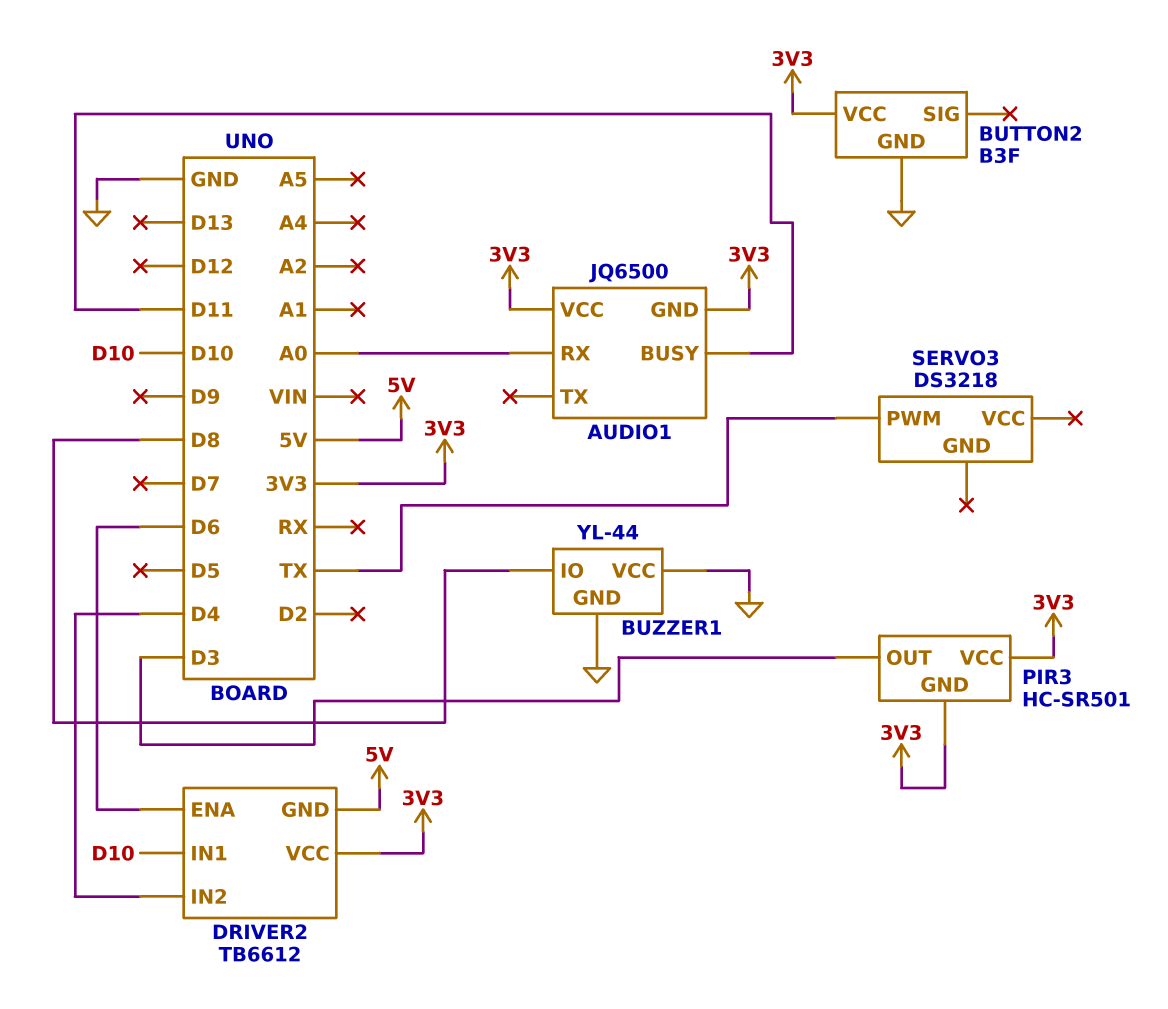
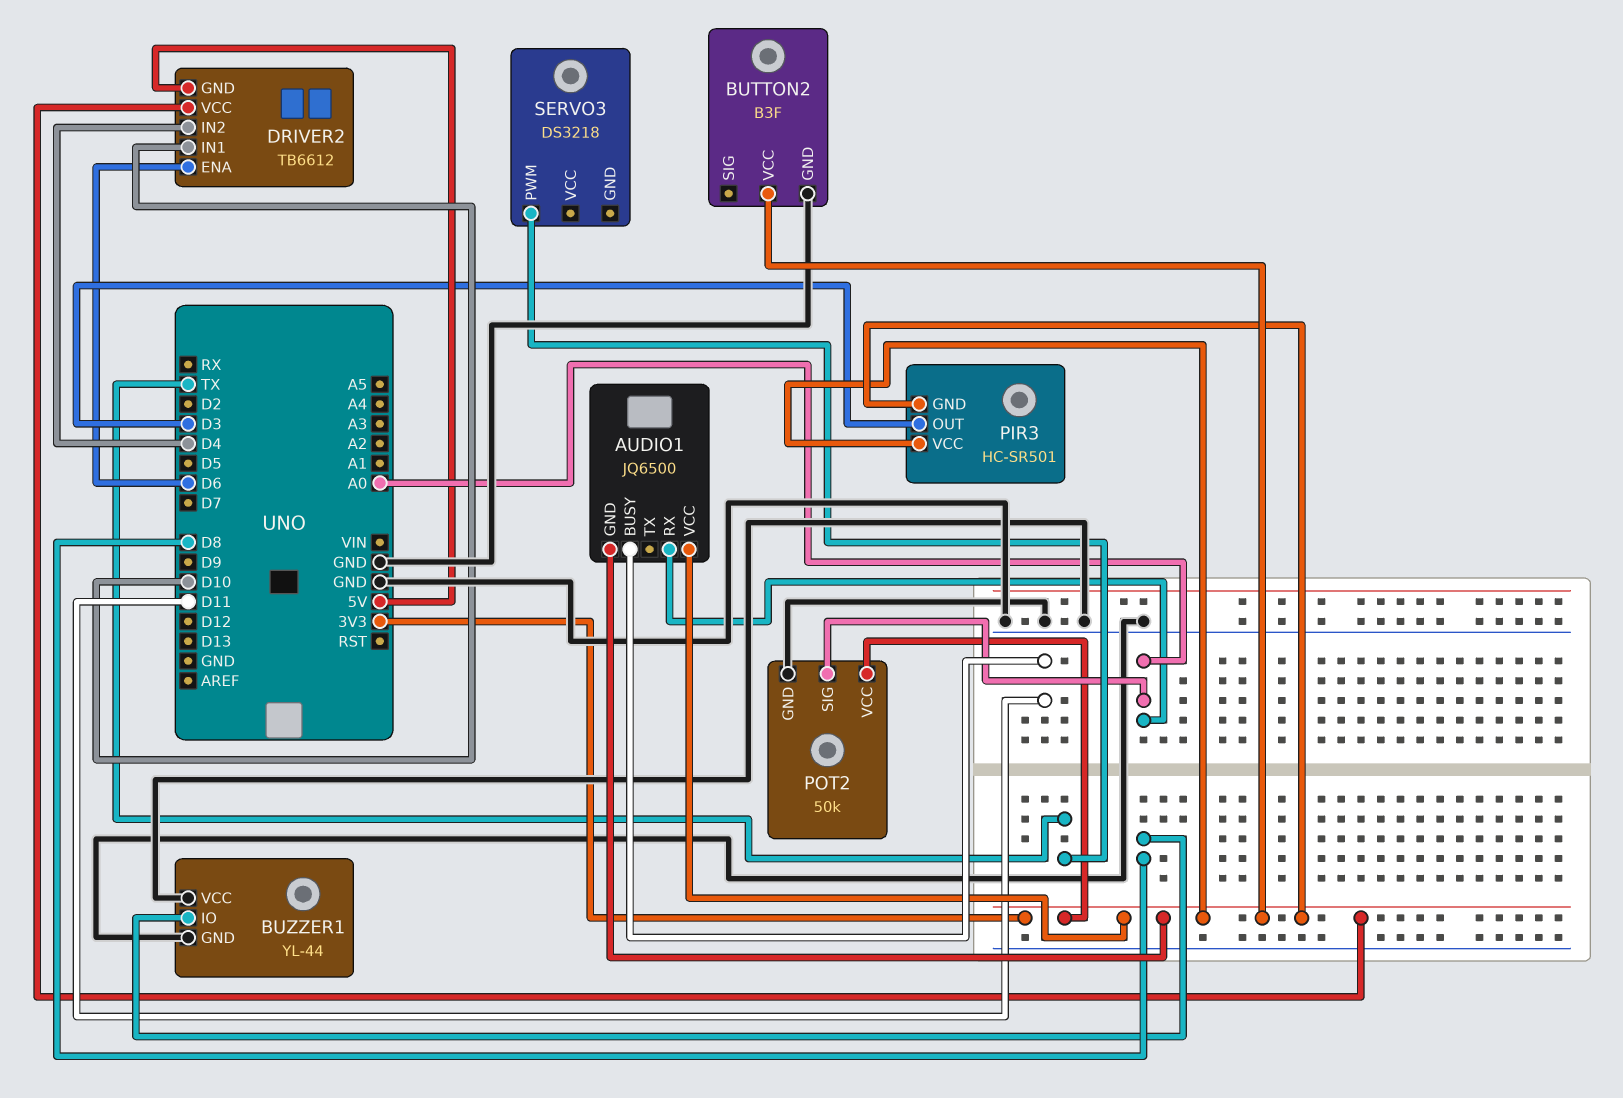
POT2: none -> 50k
POT2 pin GND: none -> GND
POT2 pin SIG: none -> A0
POT2 pin VCC: none -> 3V3

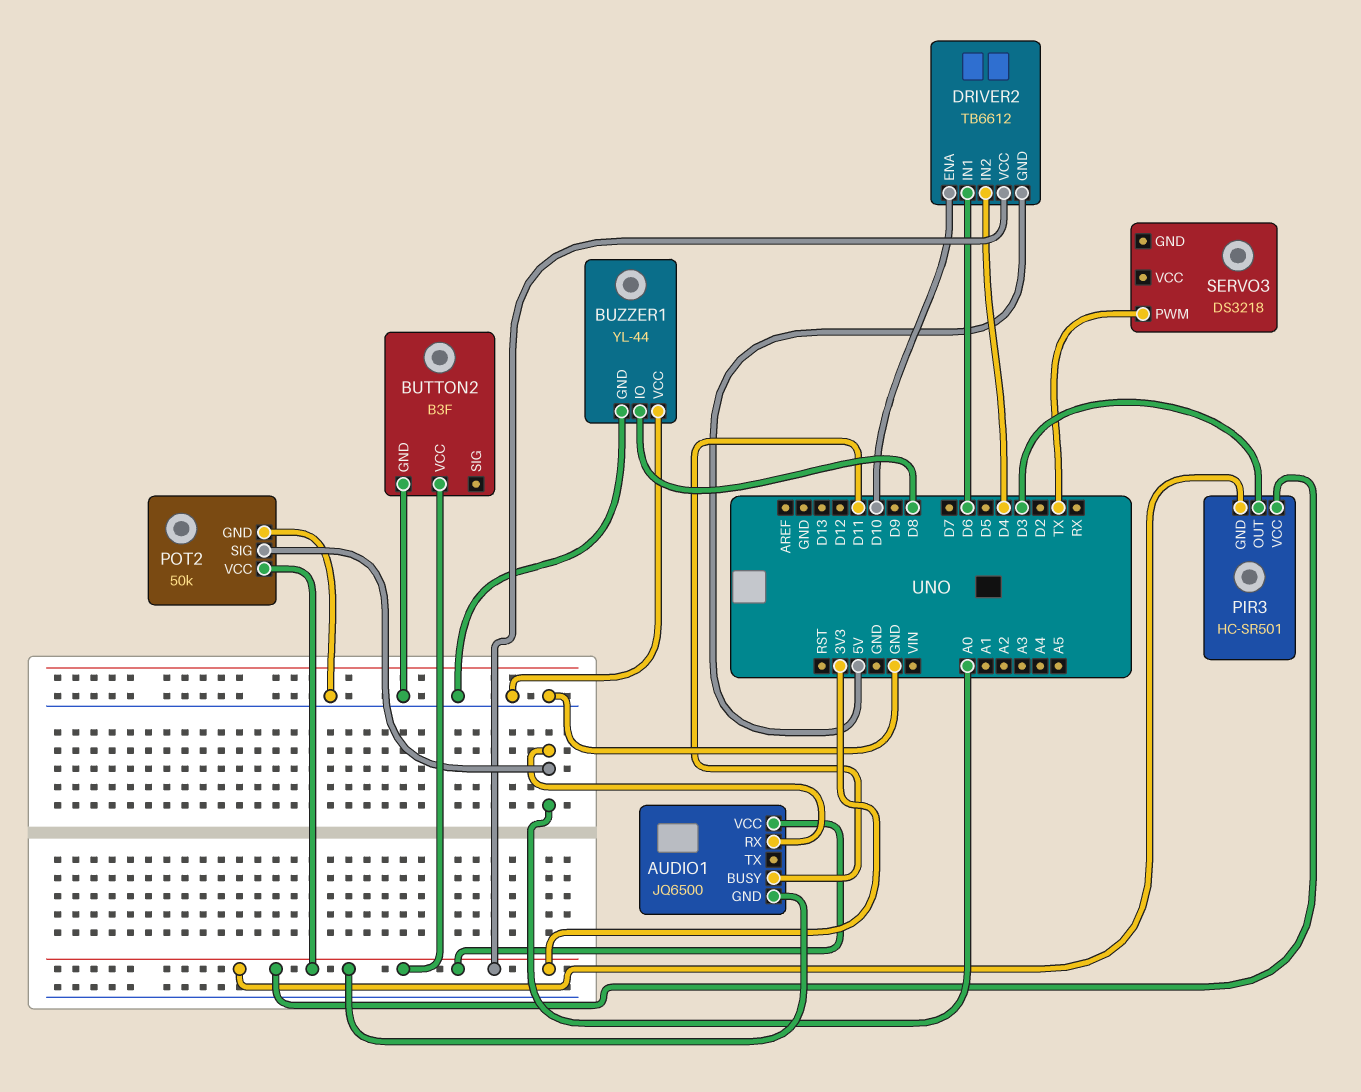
DRIVER2 pin ENA: D6 -> D10
DRIVER2 pin IN1: D10 -> D6

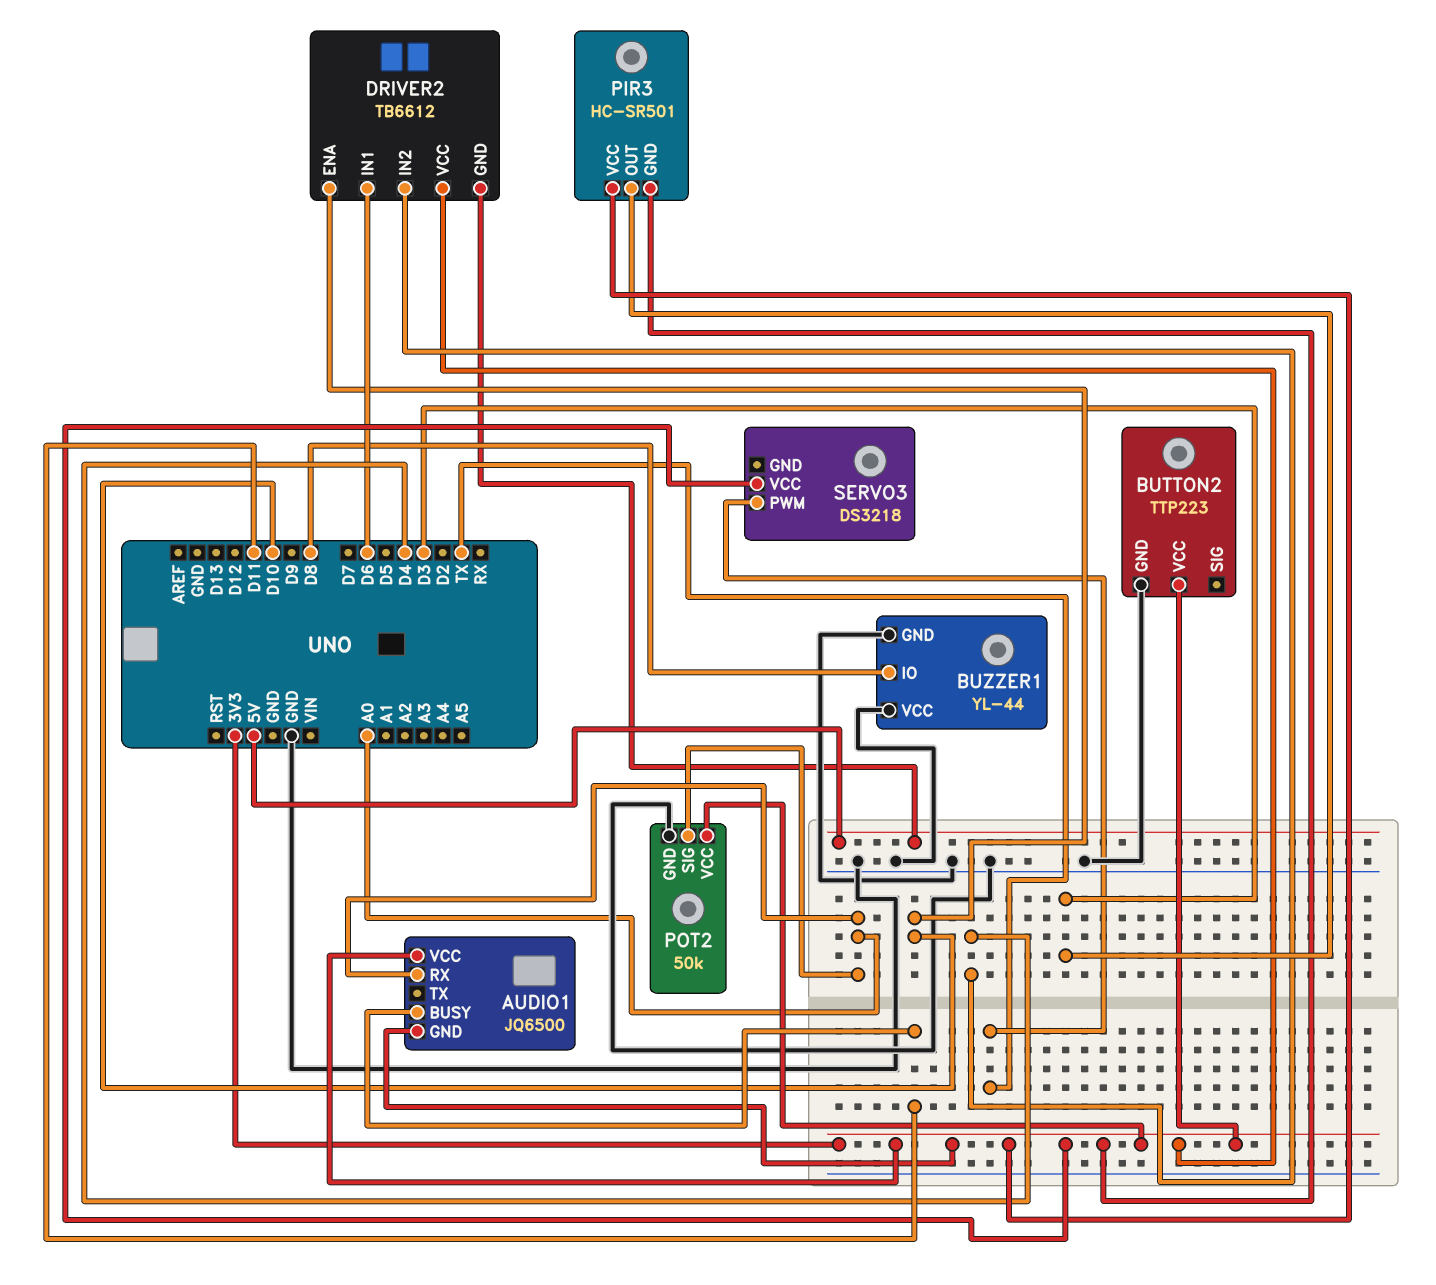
BUTTON2: B3F -> TTP223
SERVO3 pin VCC: none -> 3V3

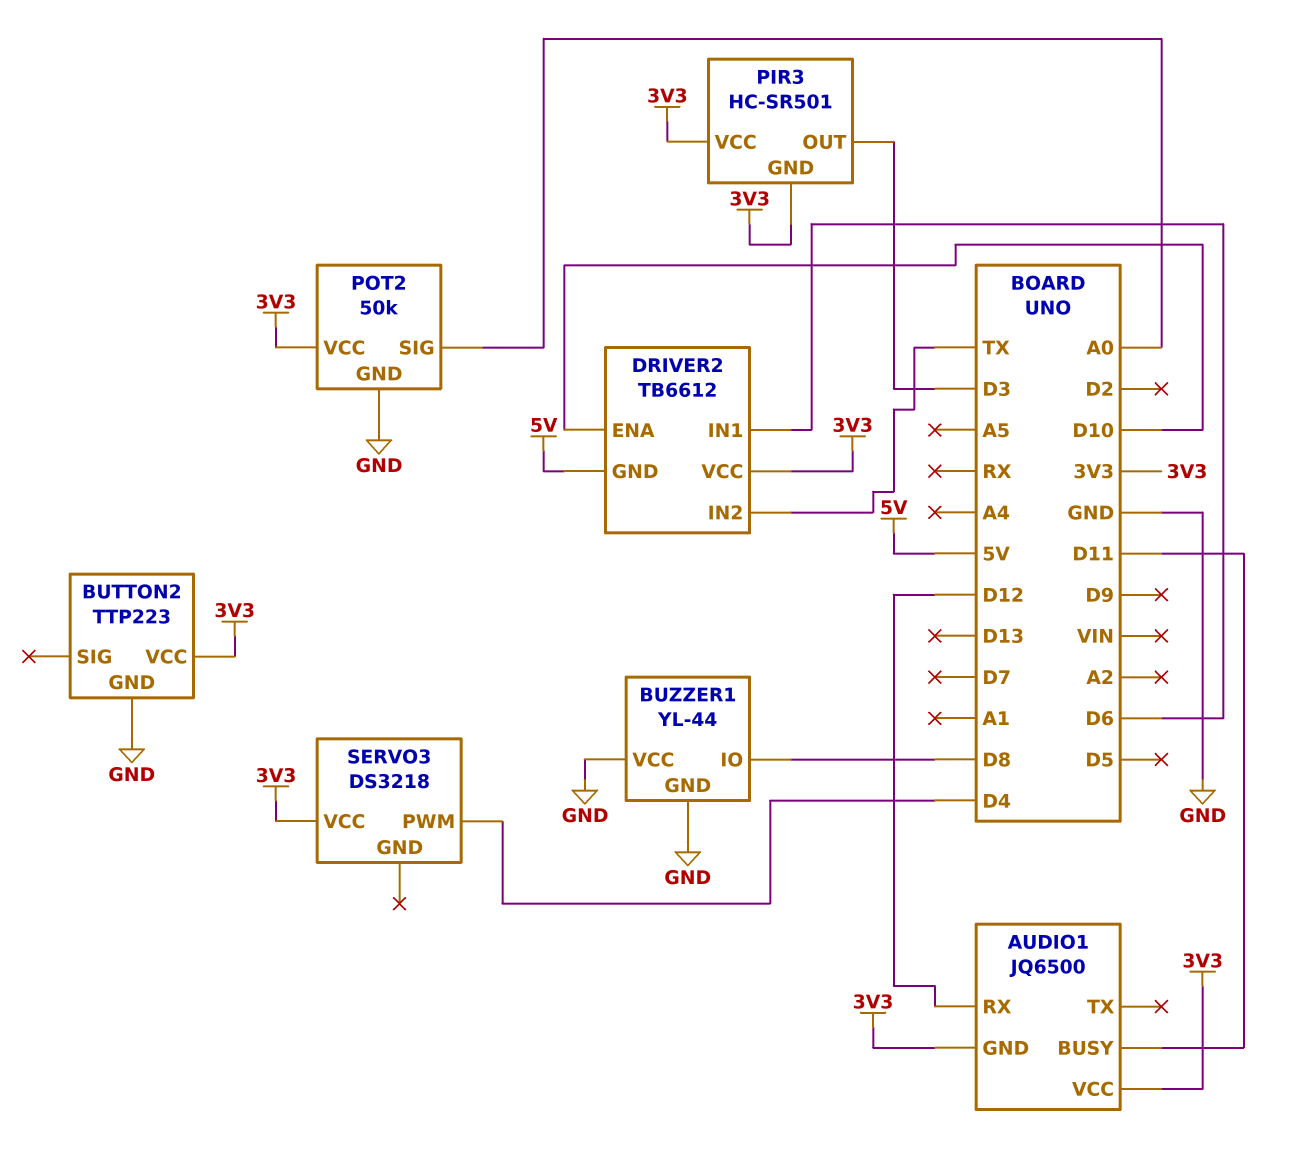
AUDIO1 pin RX: A0 -> D12
DRIVER2 pin IN2: D4 -> TX
SERVO3 pin PWM: TX -> D4

